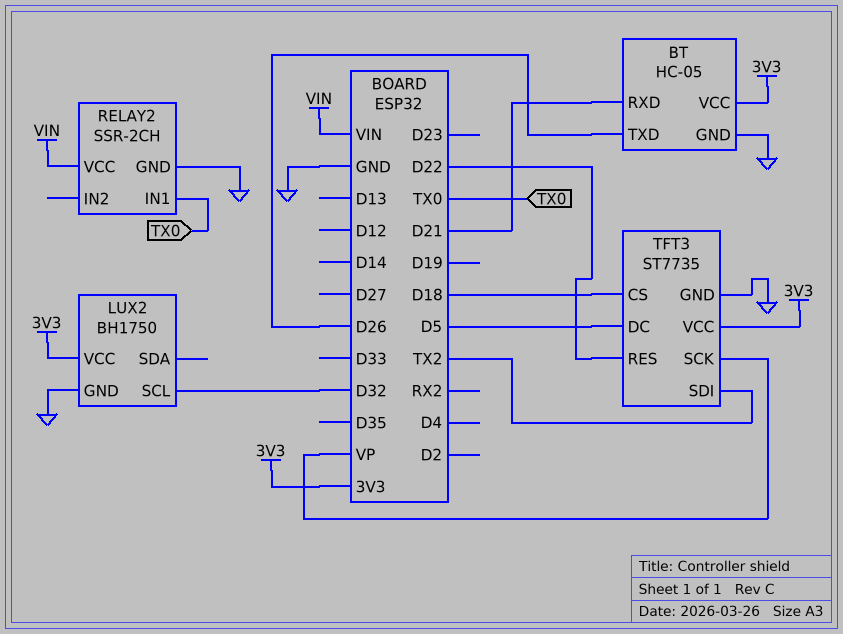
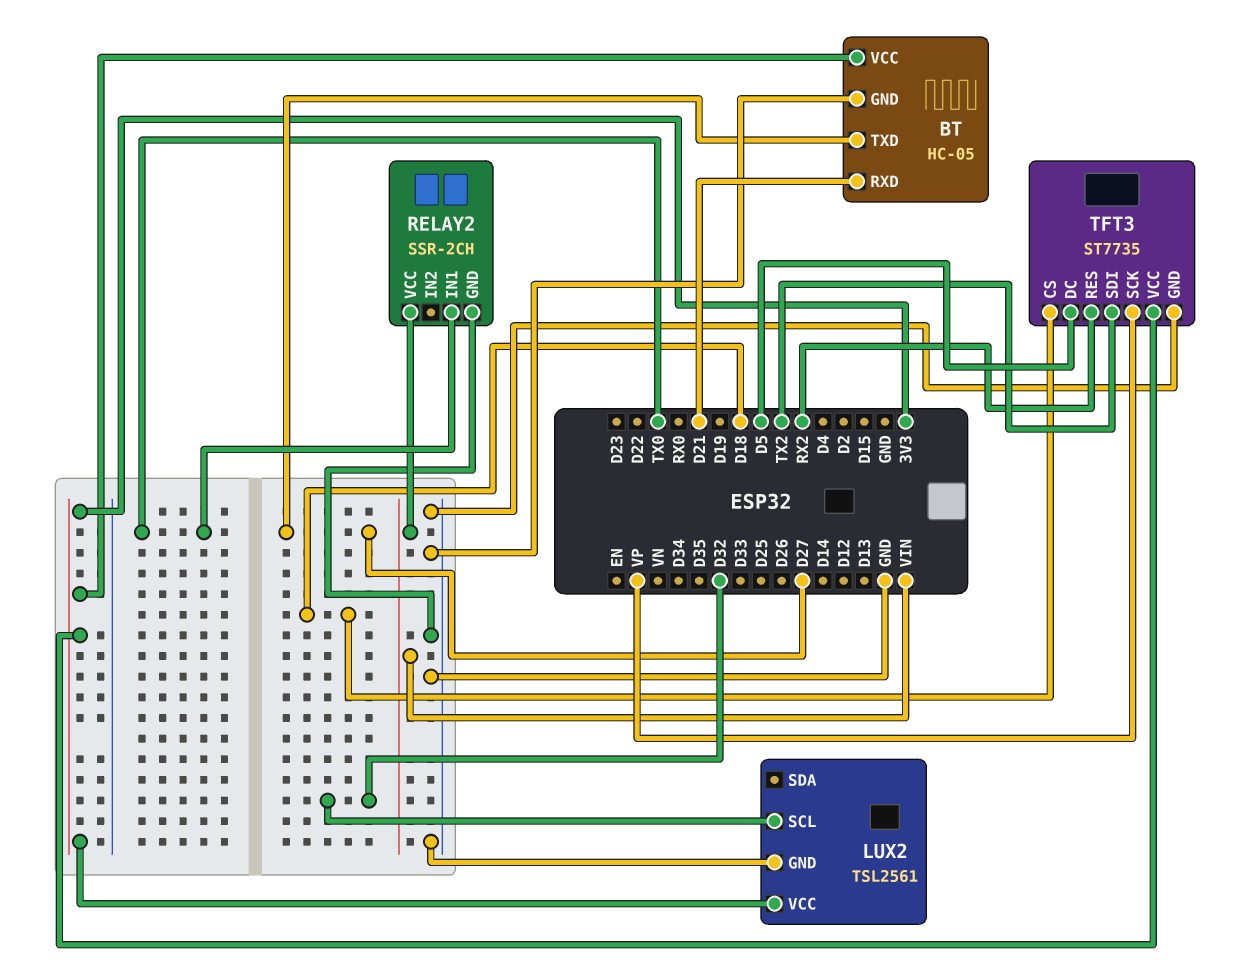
BT pin TXD: D26 -> D27
LUX2: BH1750 -> TSL2561
TFT3 pin RES: D22 -> RX2

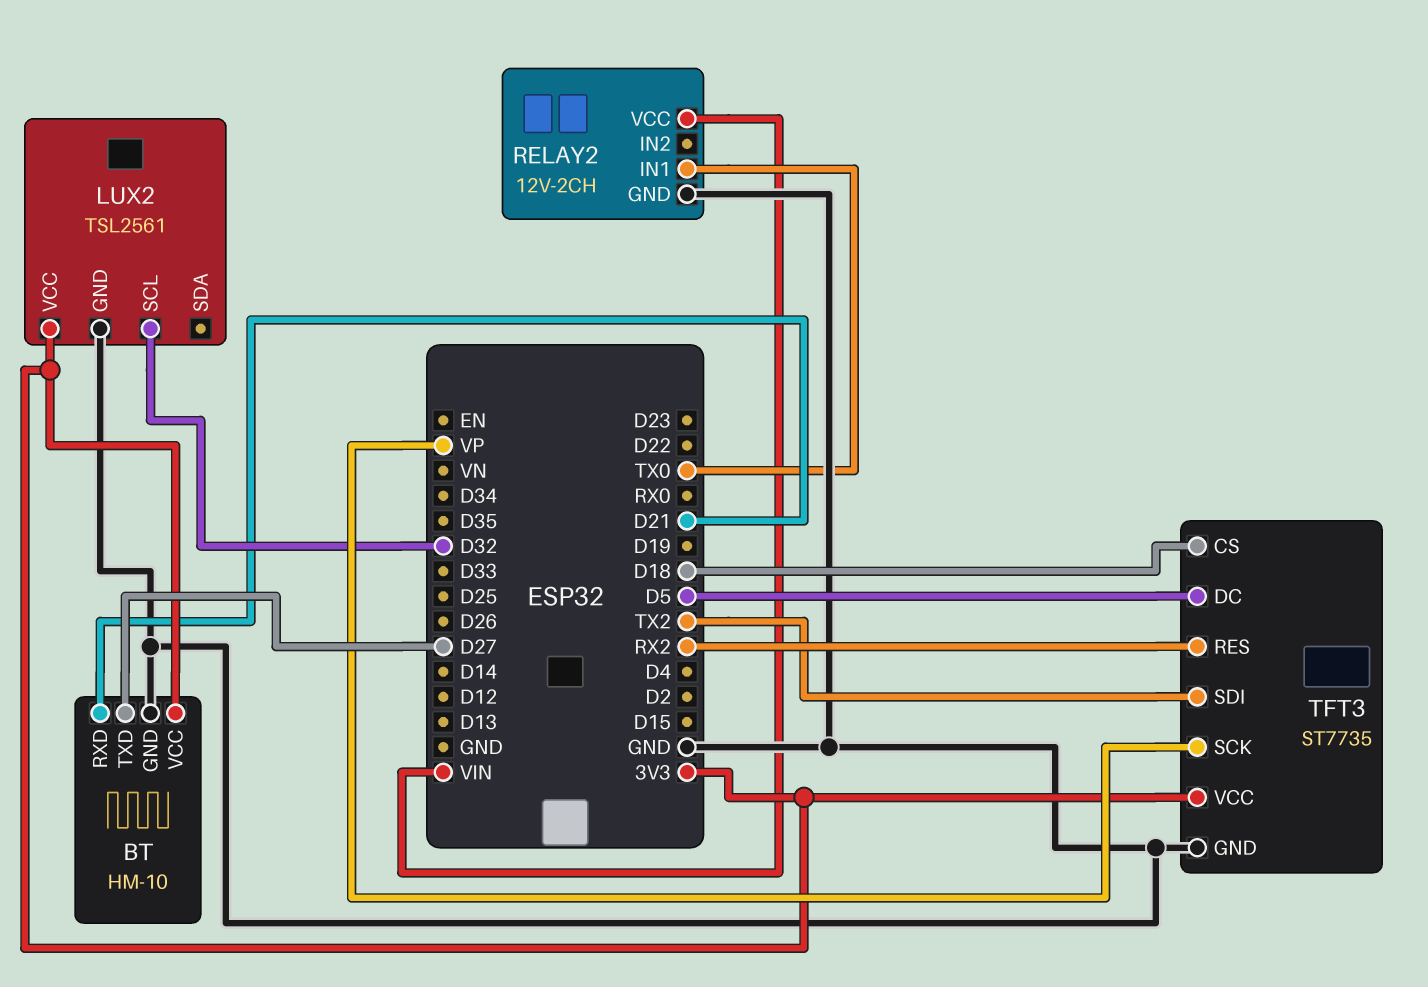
BT: HC-05 -> HM-10
RELAY2: SSR-2CH -> 12V-2CH

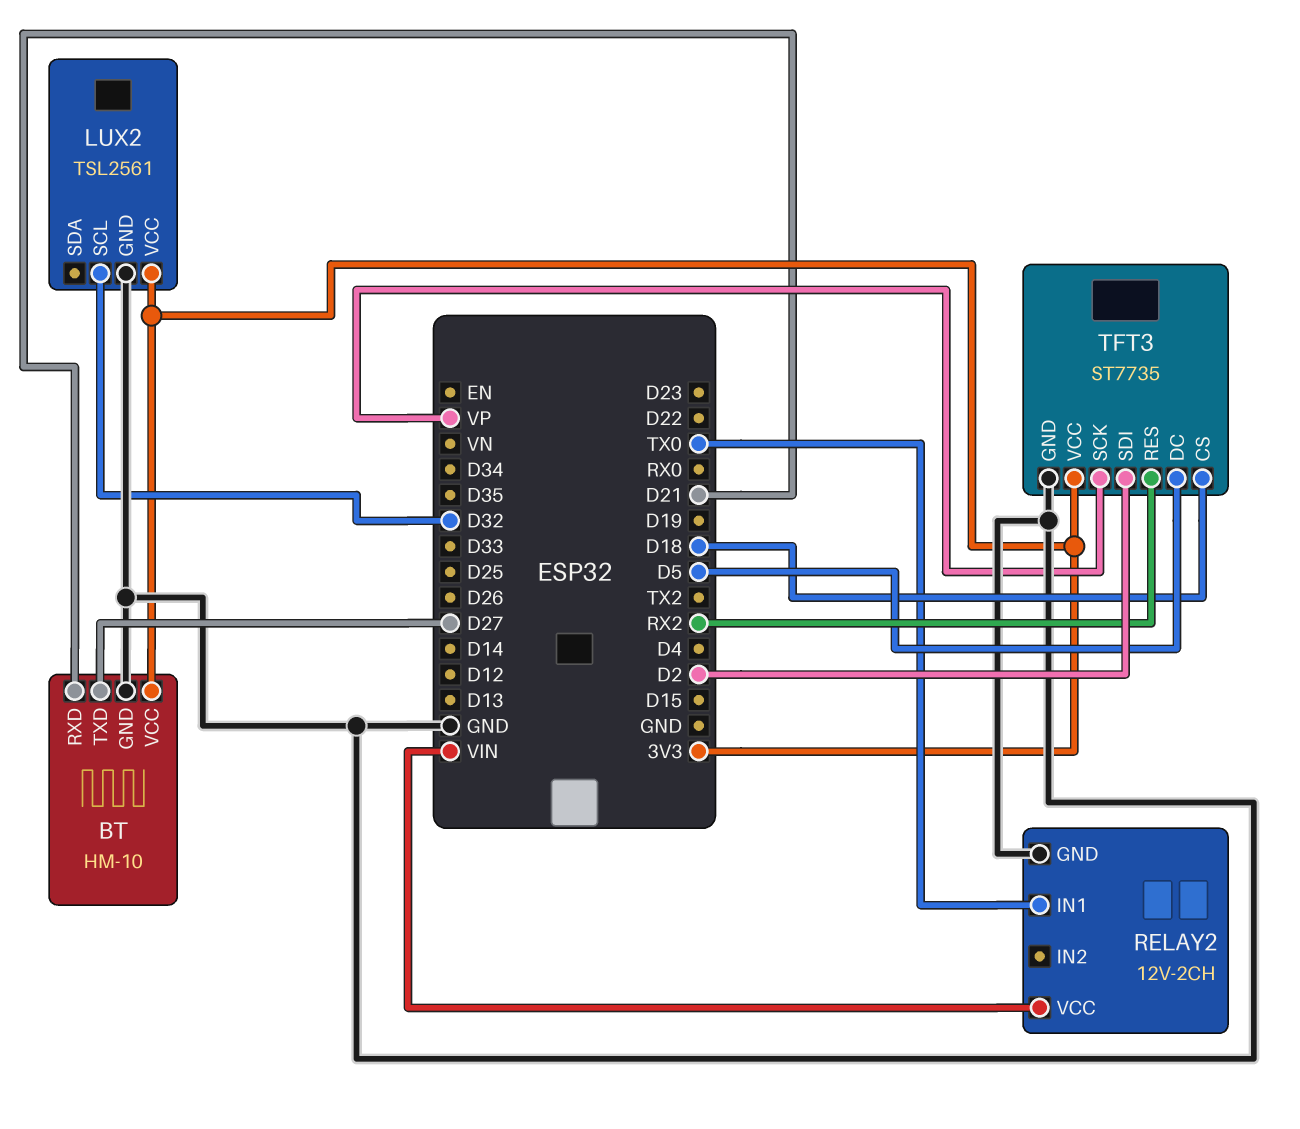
TFT3 pin SDI: TX2 -> D2

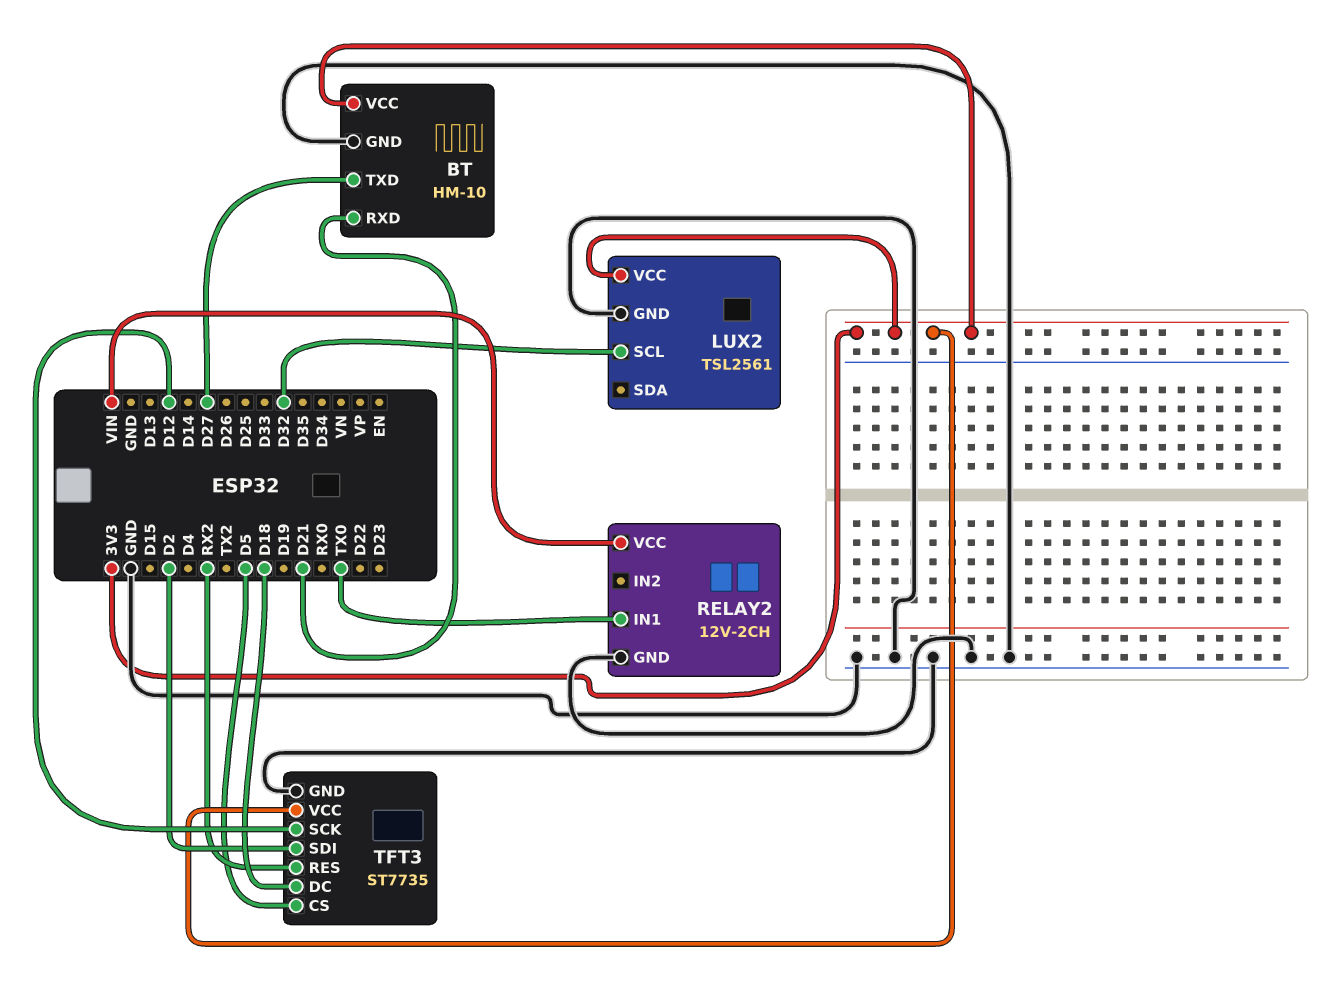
TFT3 pin CS: D18 -> D5
TFT3 pin DC: D5 -> D18
TFT3 pin SCK: VP -> D12

